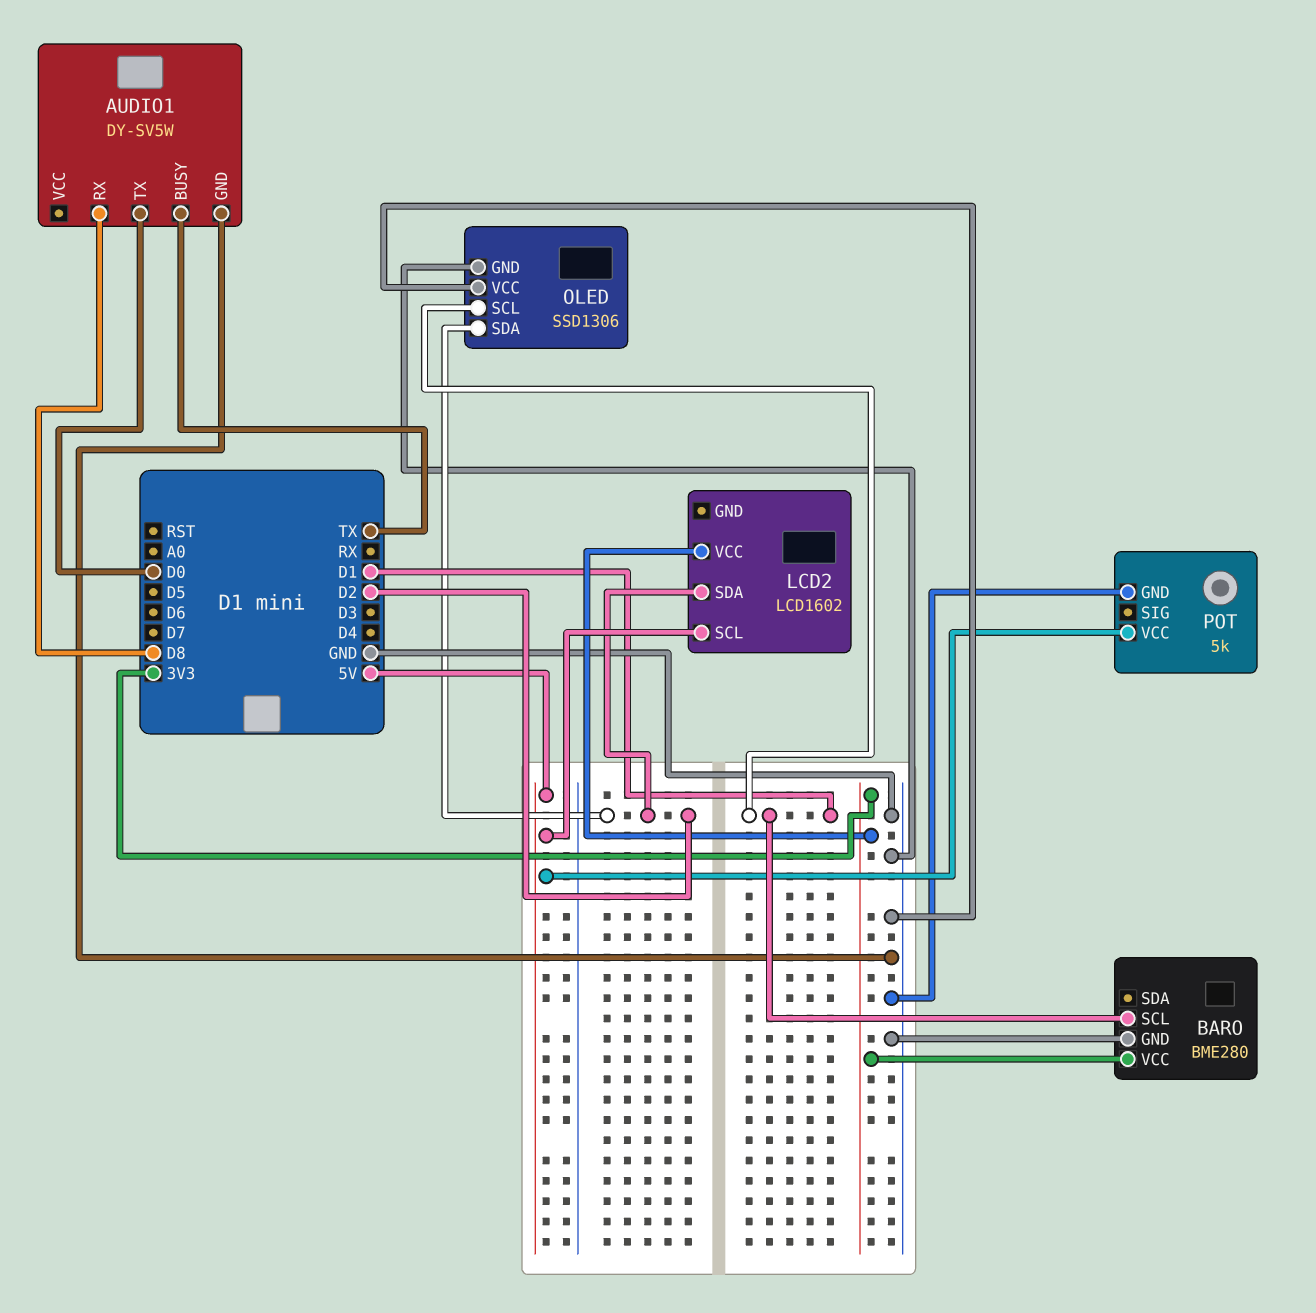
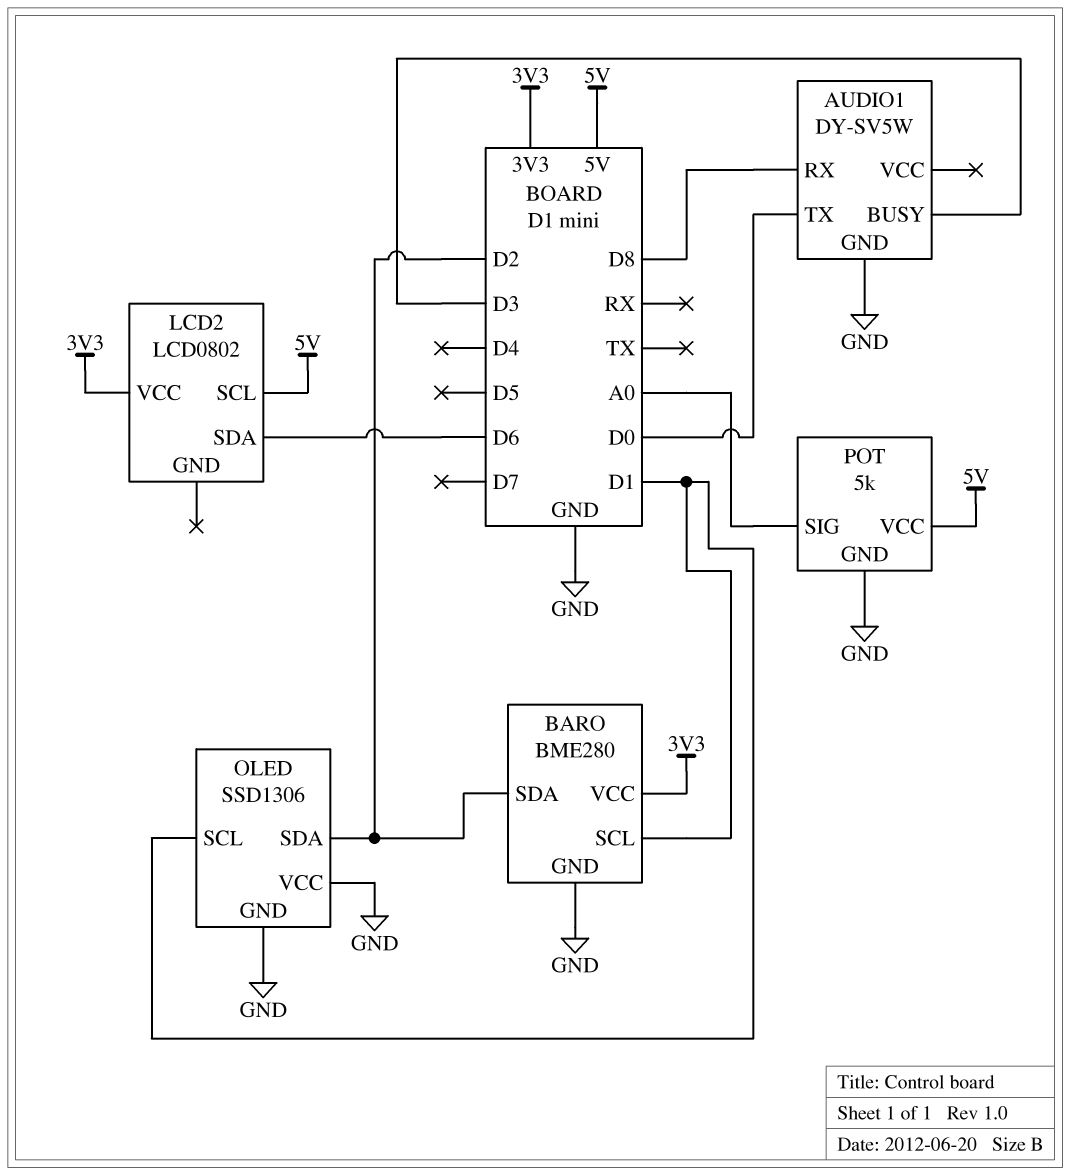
AUDIO1 pin BUSY: TX -> D3
BARO pin SDA: none -> D2
LCD2: LCD1602 -> LCD0802
LCD2 pin SDA: D2 -> D6
POT pin SIG: none -> A0

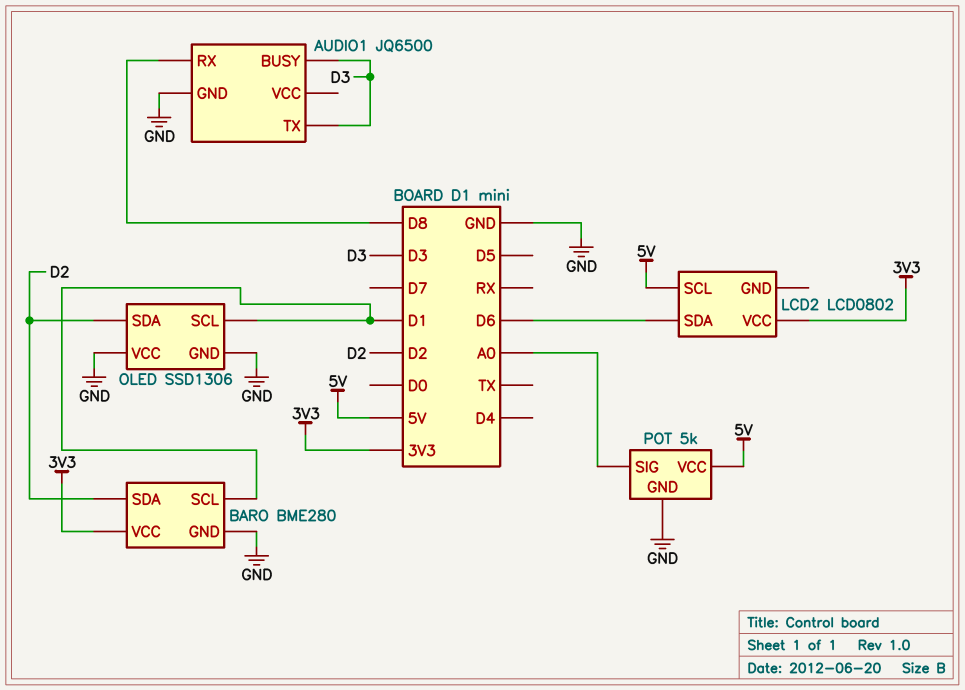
AUDIO1: DY-SV5W -> JQ6500
AUDIO1 pin TX: D0 -> D3

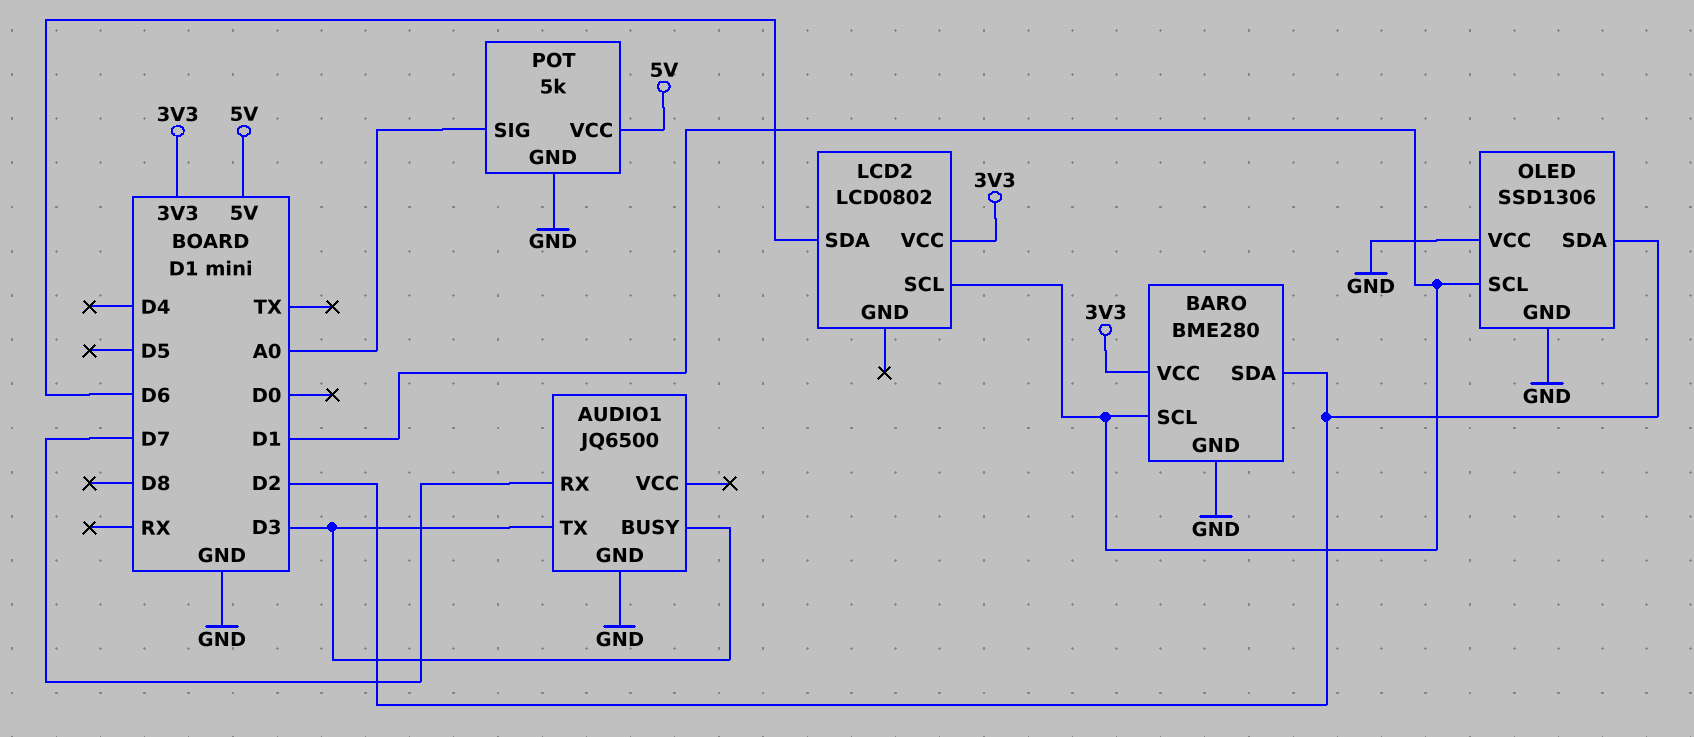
AUDIO1 pin RX: D8 -> D7
LCD2 pin SCL: 5V -> D1

